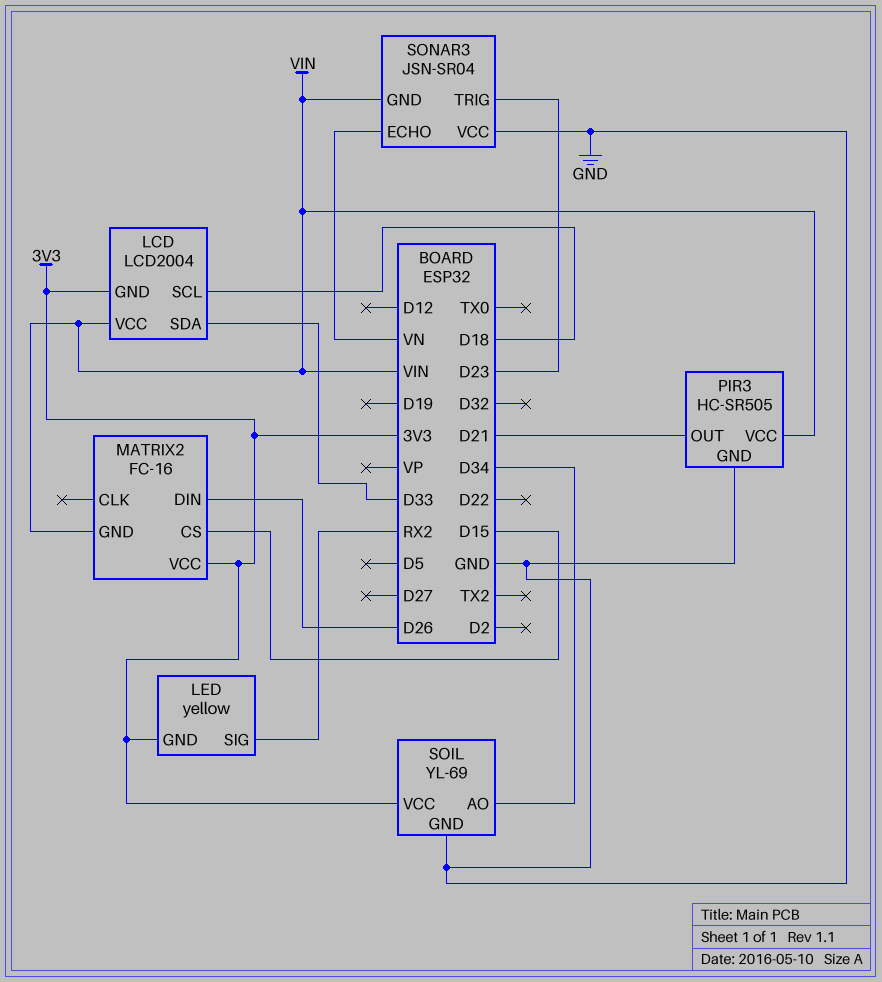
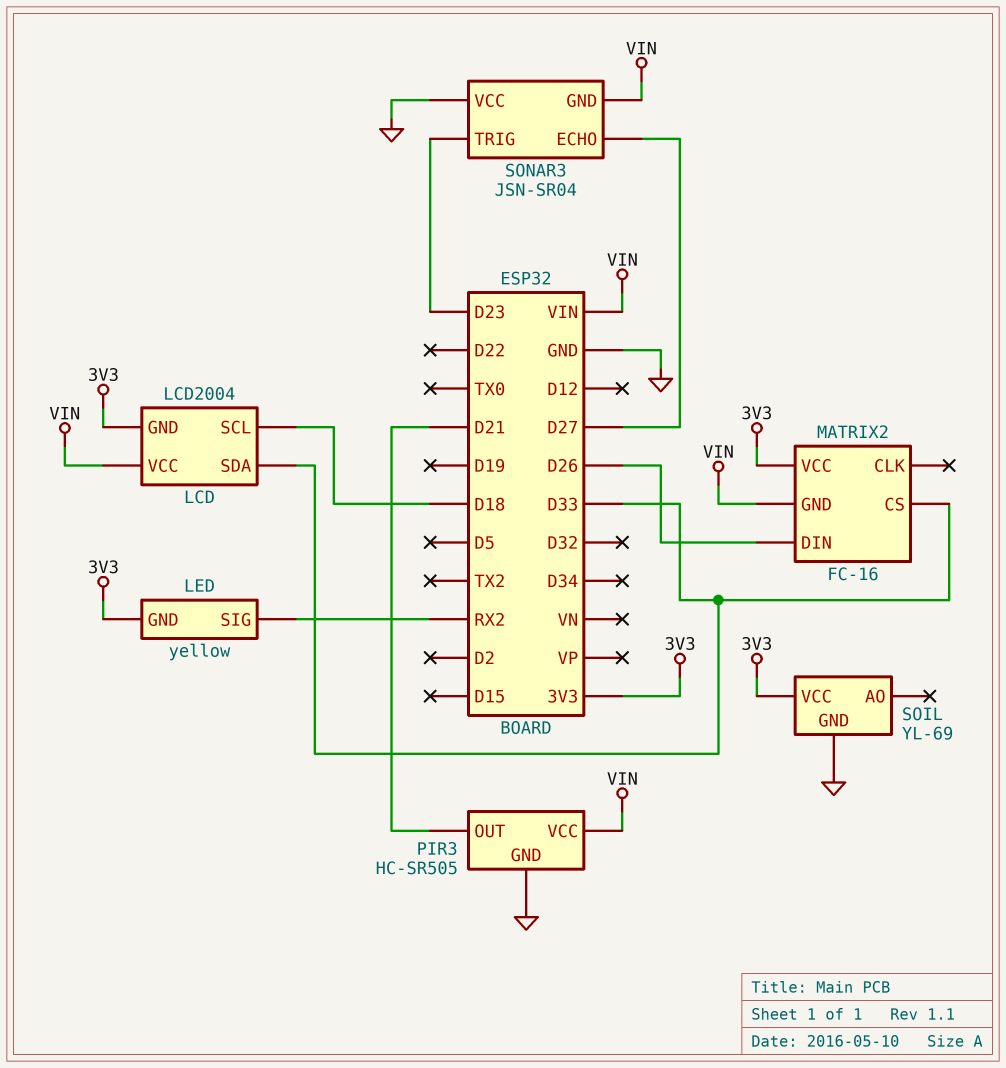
MATRIX2 pin CS: D15 -> D33
SOIL pin AO: D34 -> none
SONAR3 pin ECHO: VN -> D27

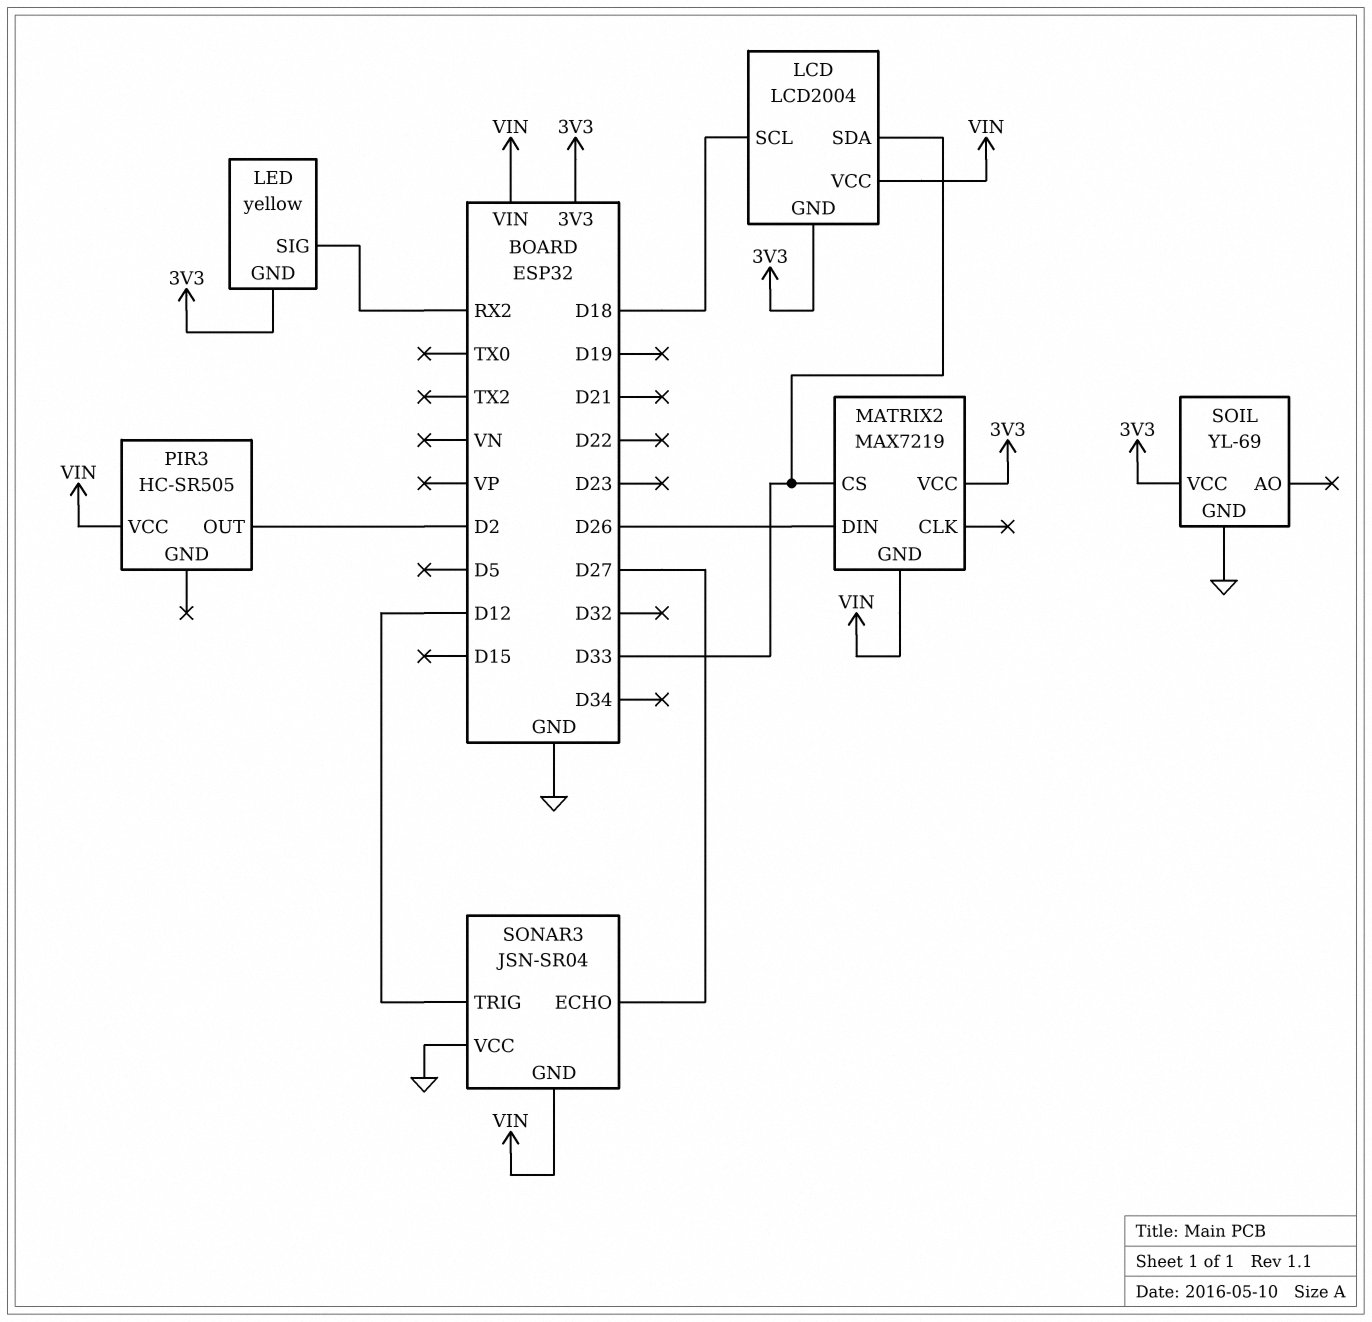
MATRIX2: FC-16 -> MAX7219
PIR3 pin GND: GND -> none
PIR3 pin OUT: D21 -> D2
SONAR3 pin TRIG: D23 -> D12

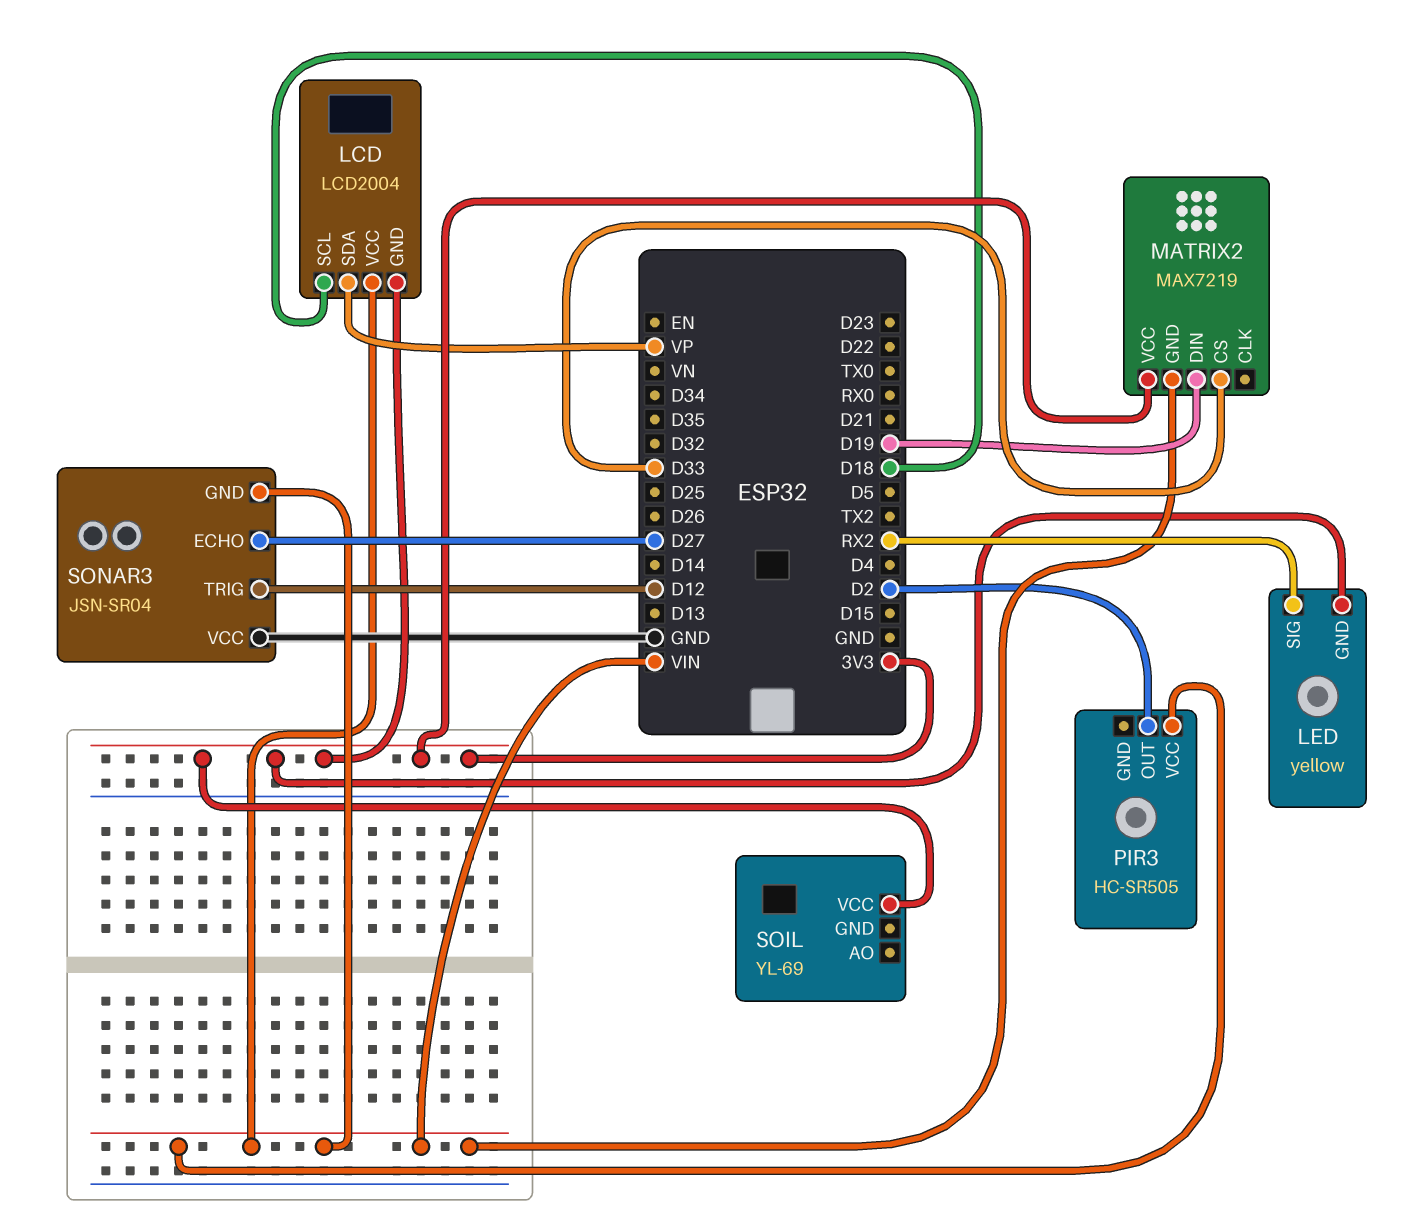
LCD pin SDA: D33 -> VP
MATRIX2 pin DIN: D26 -> D19
SOIL pin GND: GND -> none

